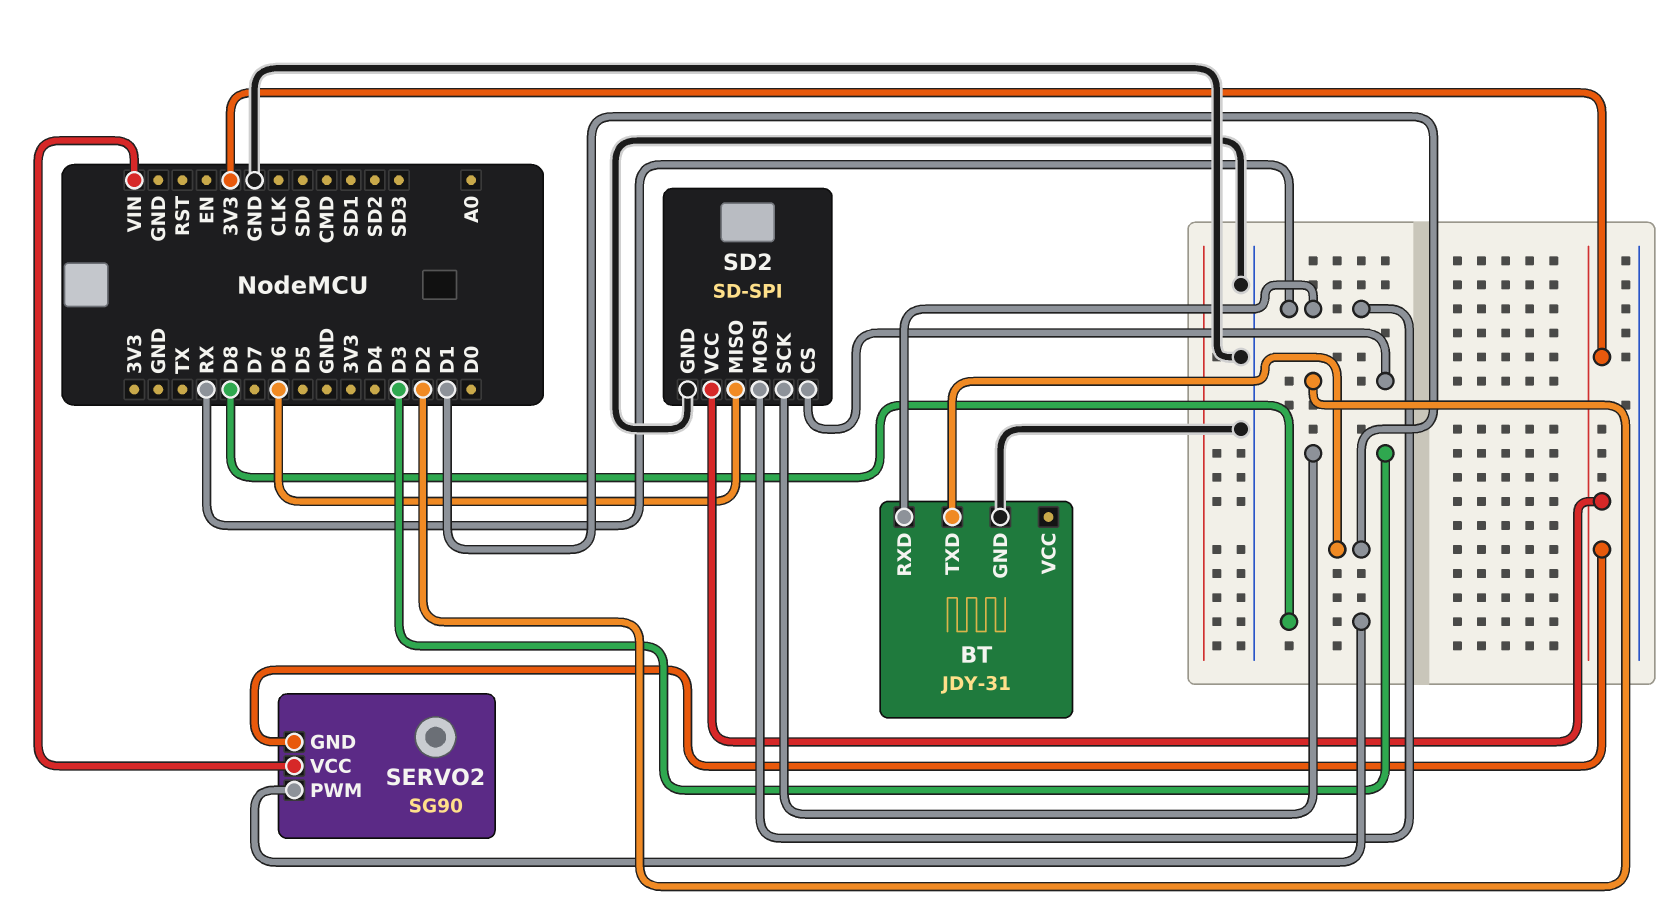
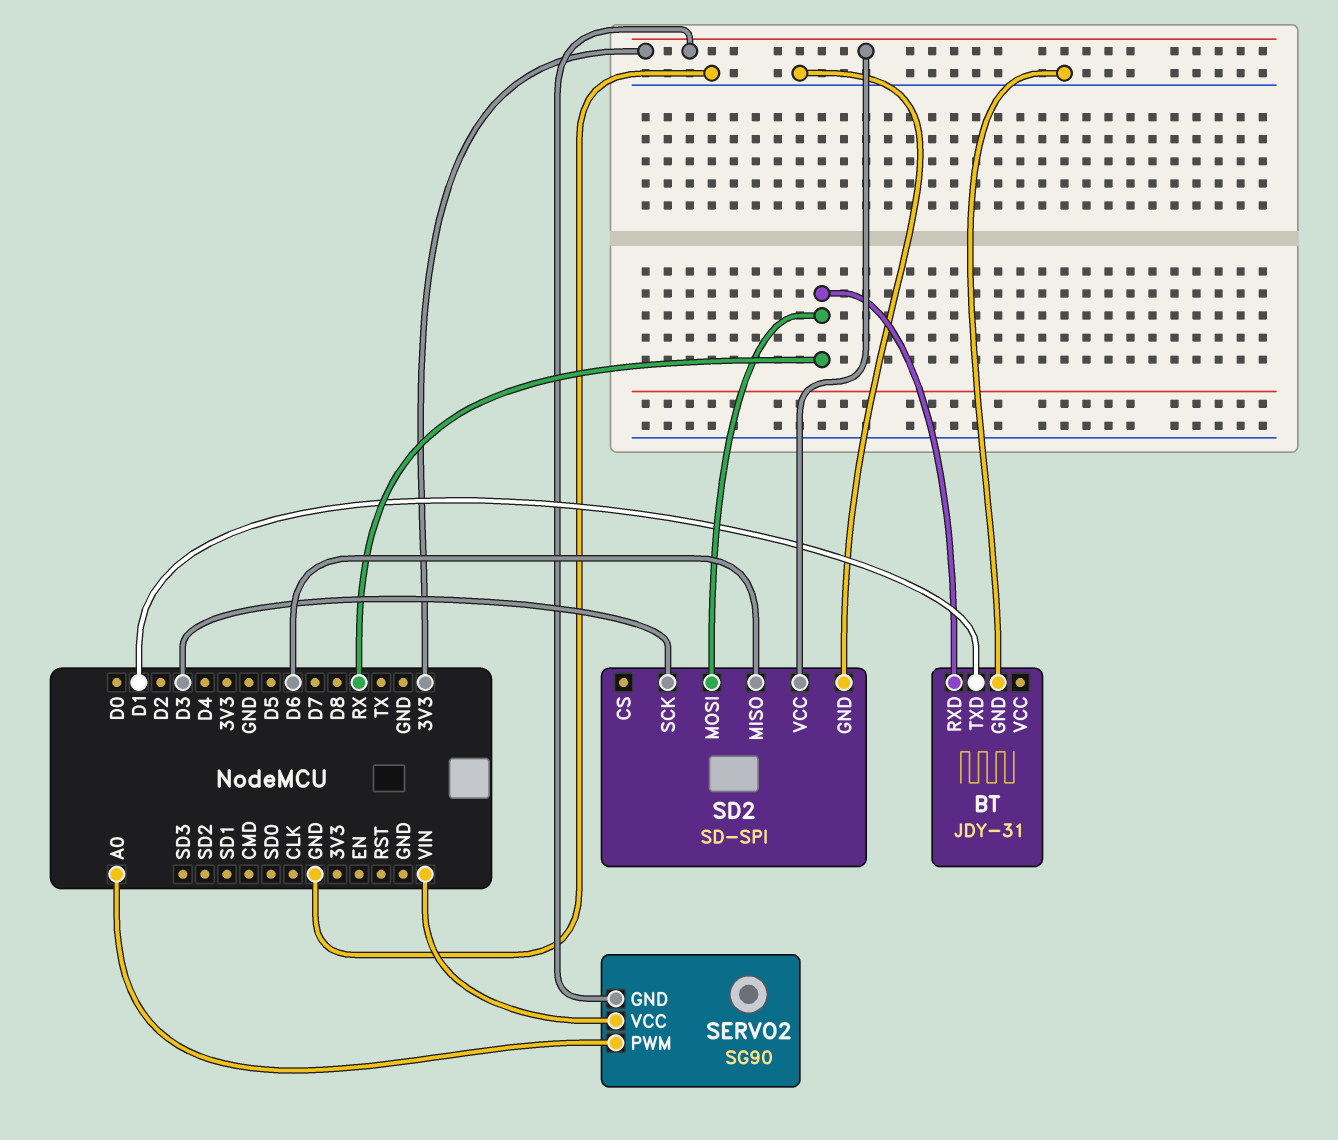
SD2 pin CS: D2 -> none
SERVO2 pin PWM: D8 -> A0

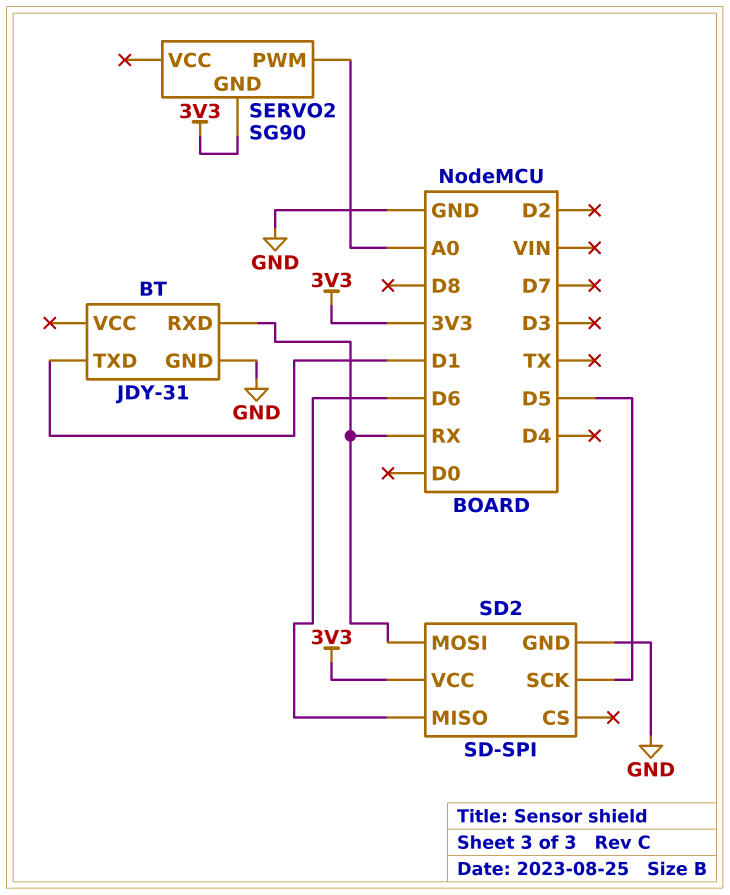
SD2 pin SCK: D3 -> D5
SERVO2 pin VCC: VIN -> none

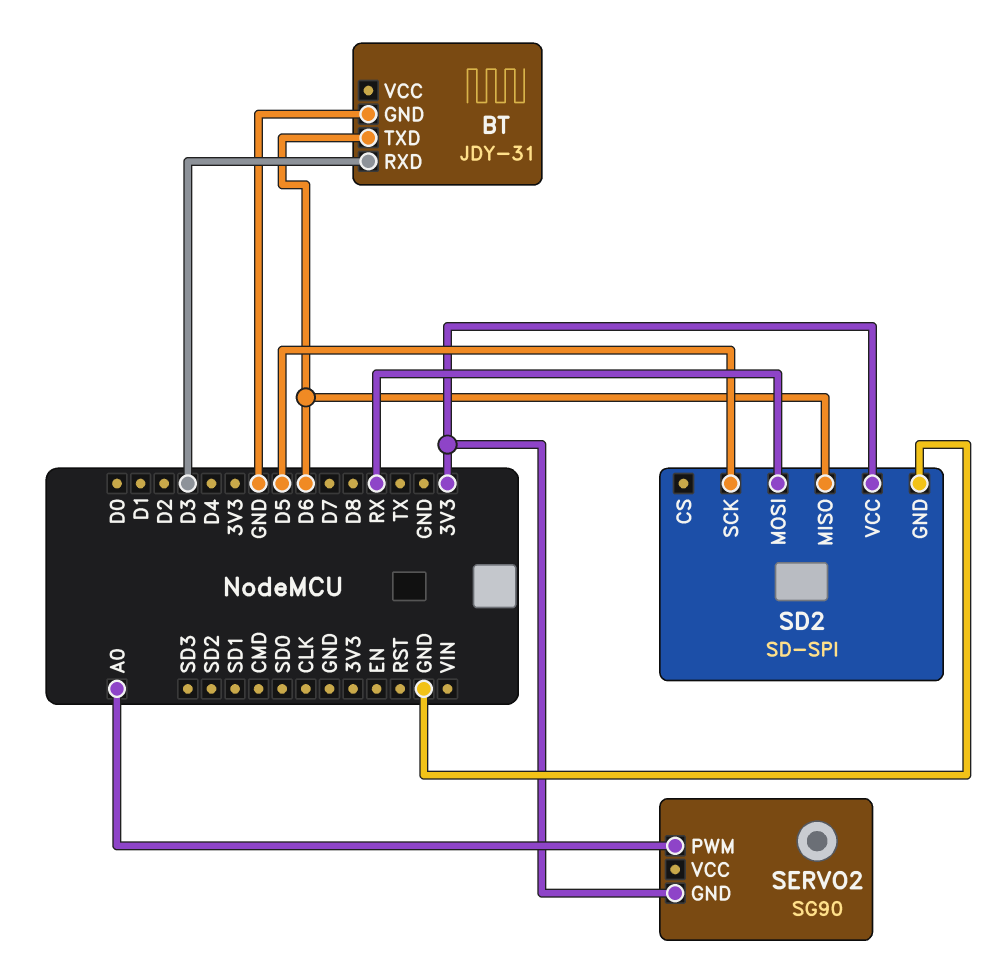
BT pin RXD: RX -> D3
BT pin TXD: D1 -> D6

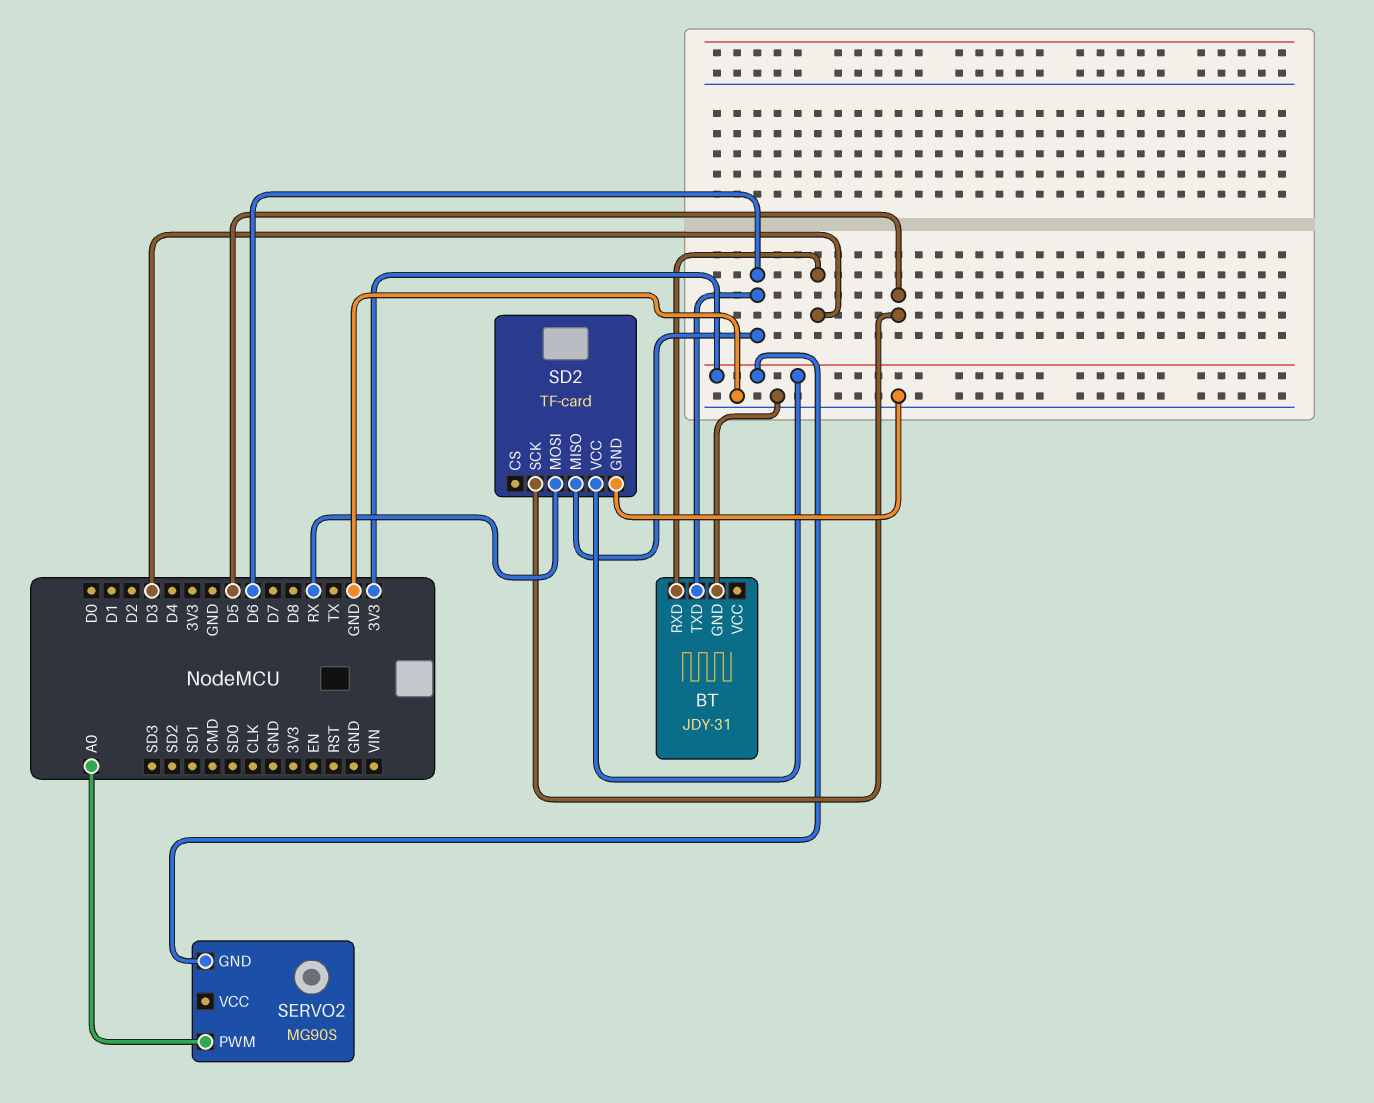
SD2: SD-SPI -> TF-card
SERVO2: SG90 -> MG90S

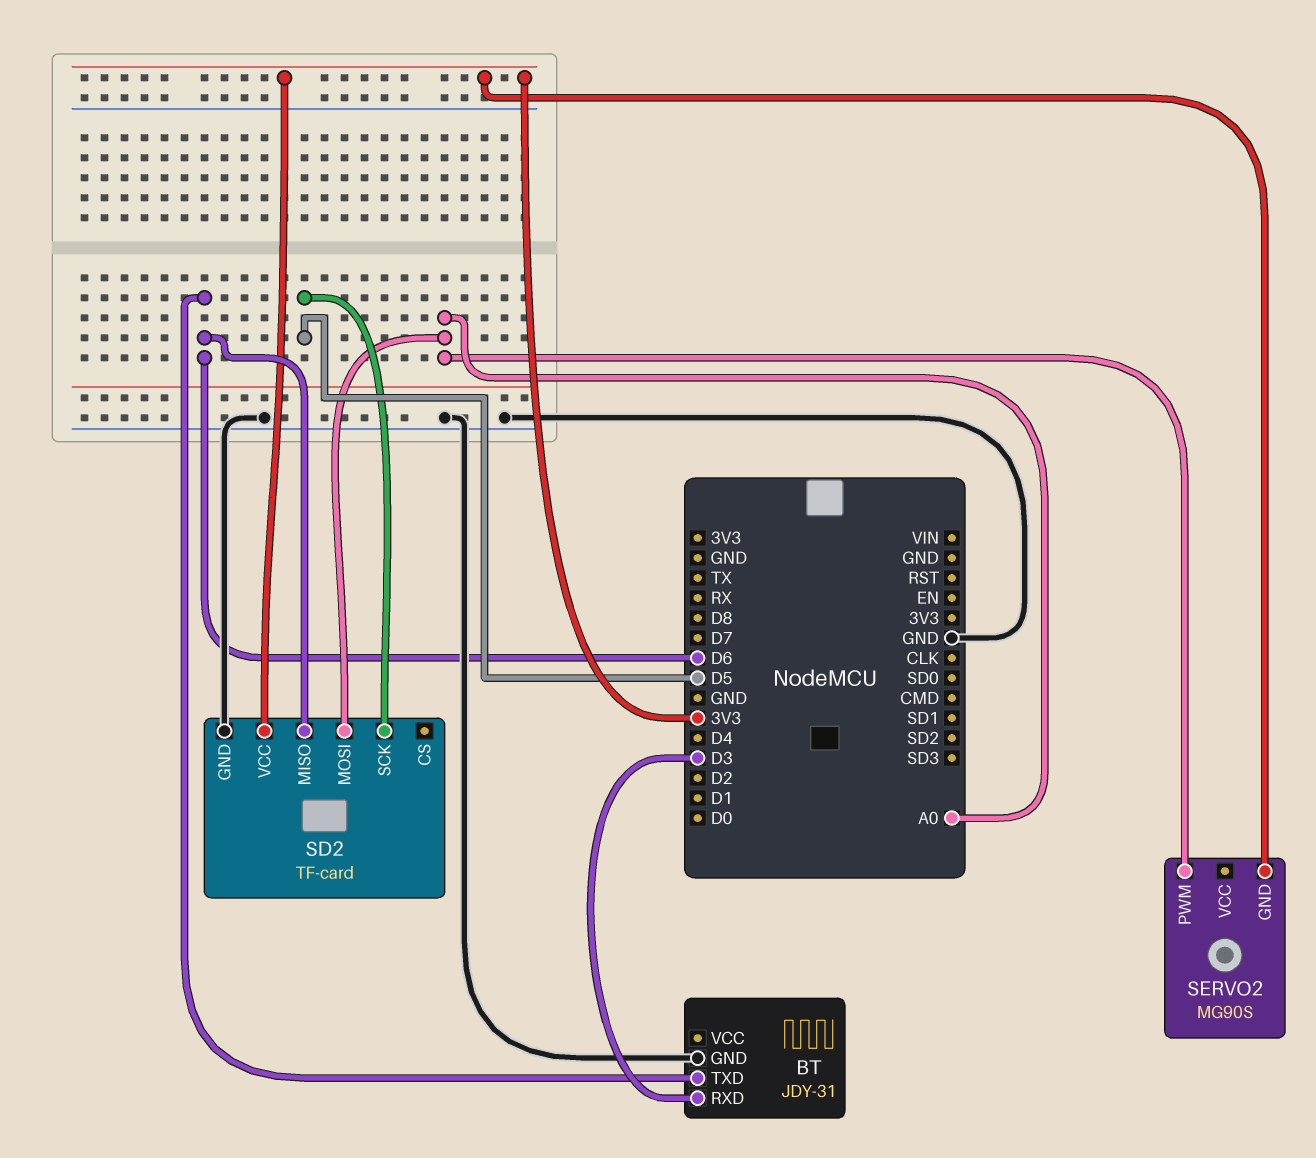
SD2 pin MOSI: RX -> A0

